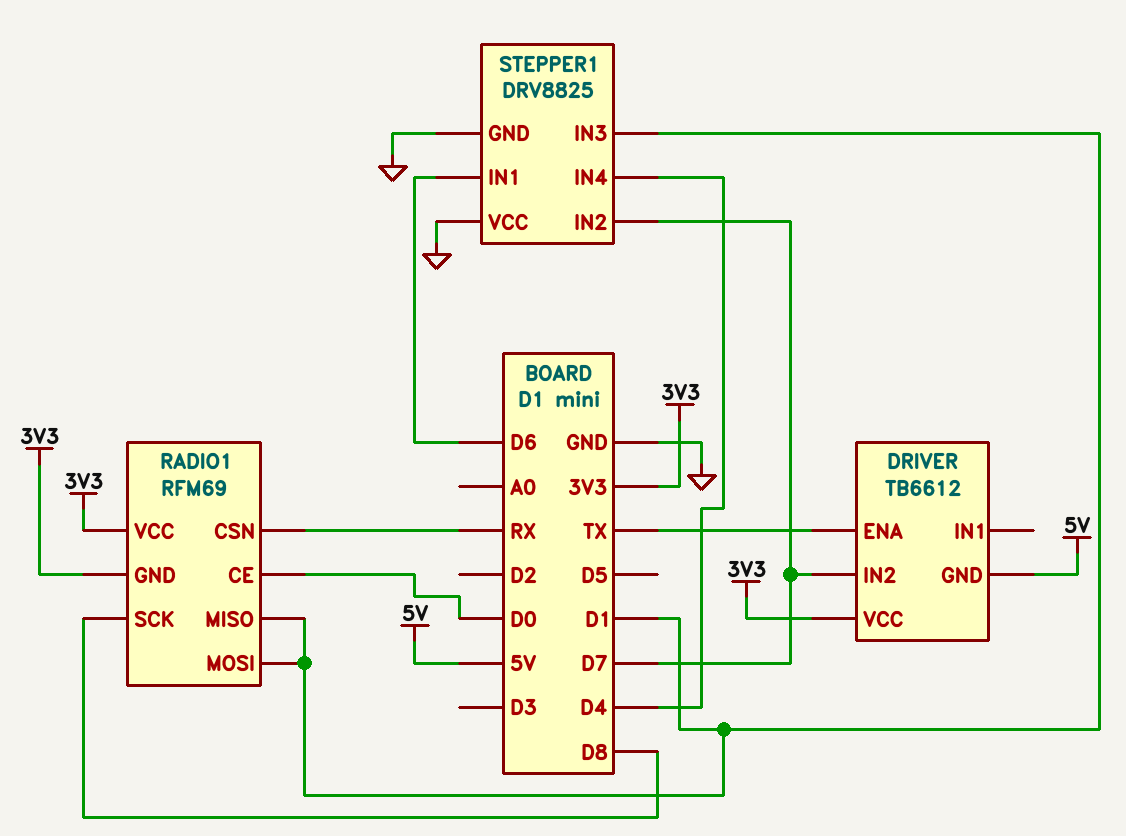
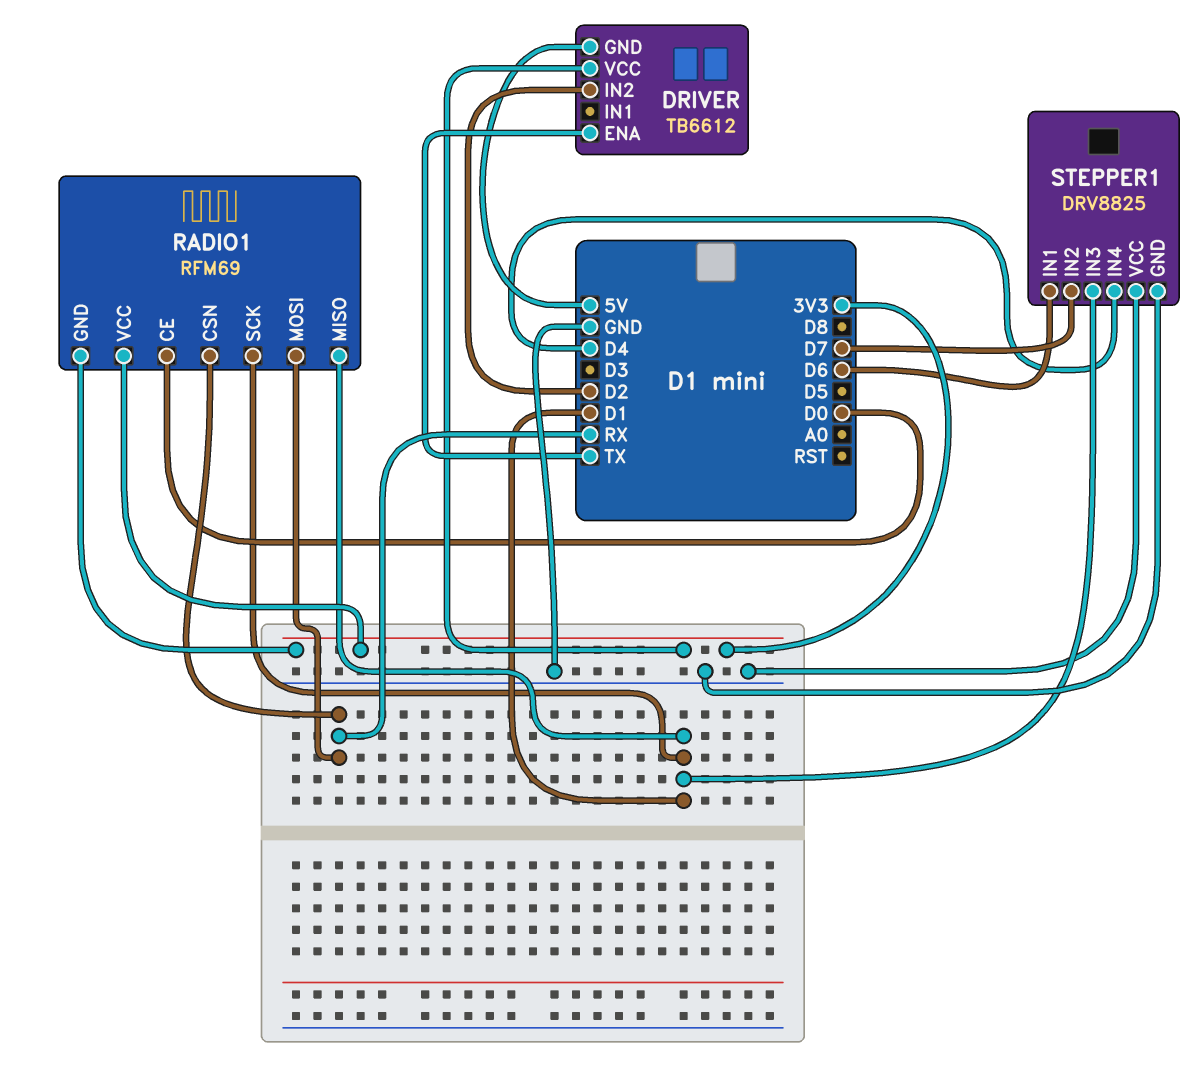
DRIVER pin IN2: D7 -> D2
RADIO1 pin MOSI: D1 -> RX
RADIO1 pin SCK: D8 -> D1

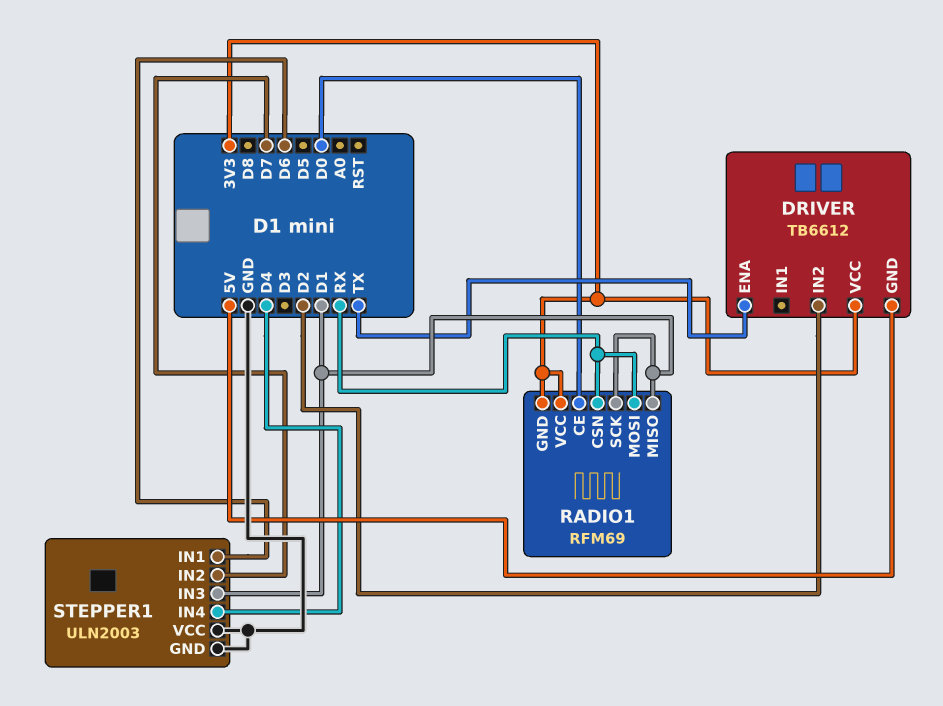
STEPPER1: DRV8825 -> ULN2003

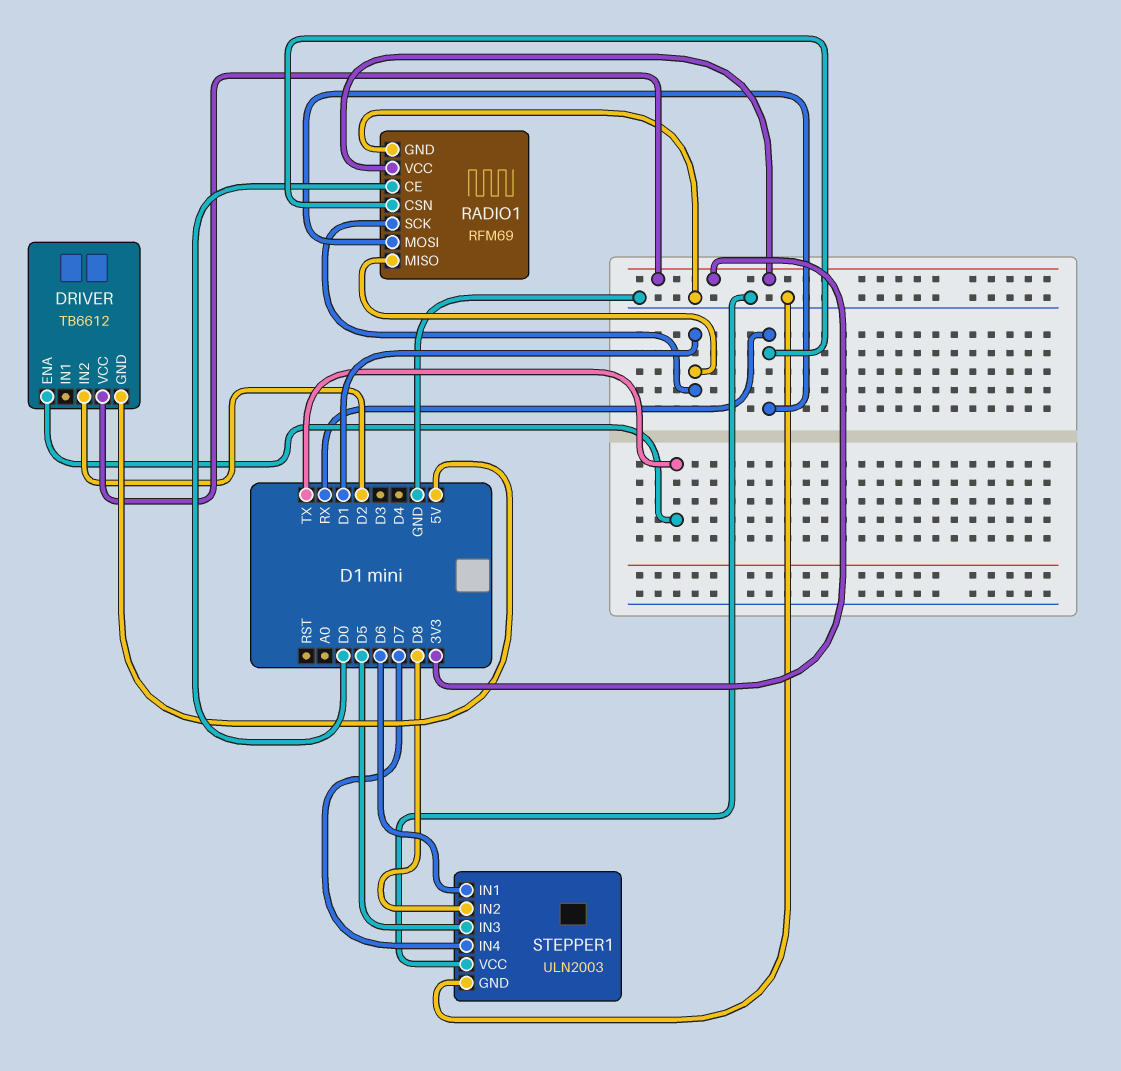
RADIO1 pin GND: 3V3 -> GND
STEPPER1 pin IN2: D7 -> D8
STEPPER1 pin IN3: D1 -> D5
STEPPER1 pin IN4: D4 -> D7

